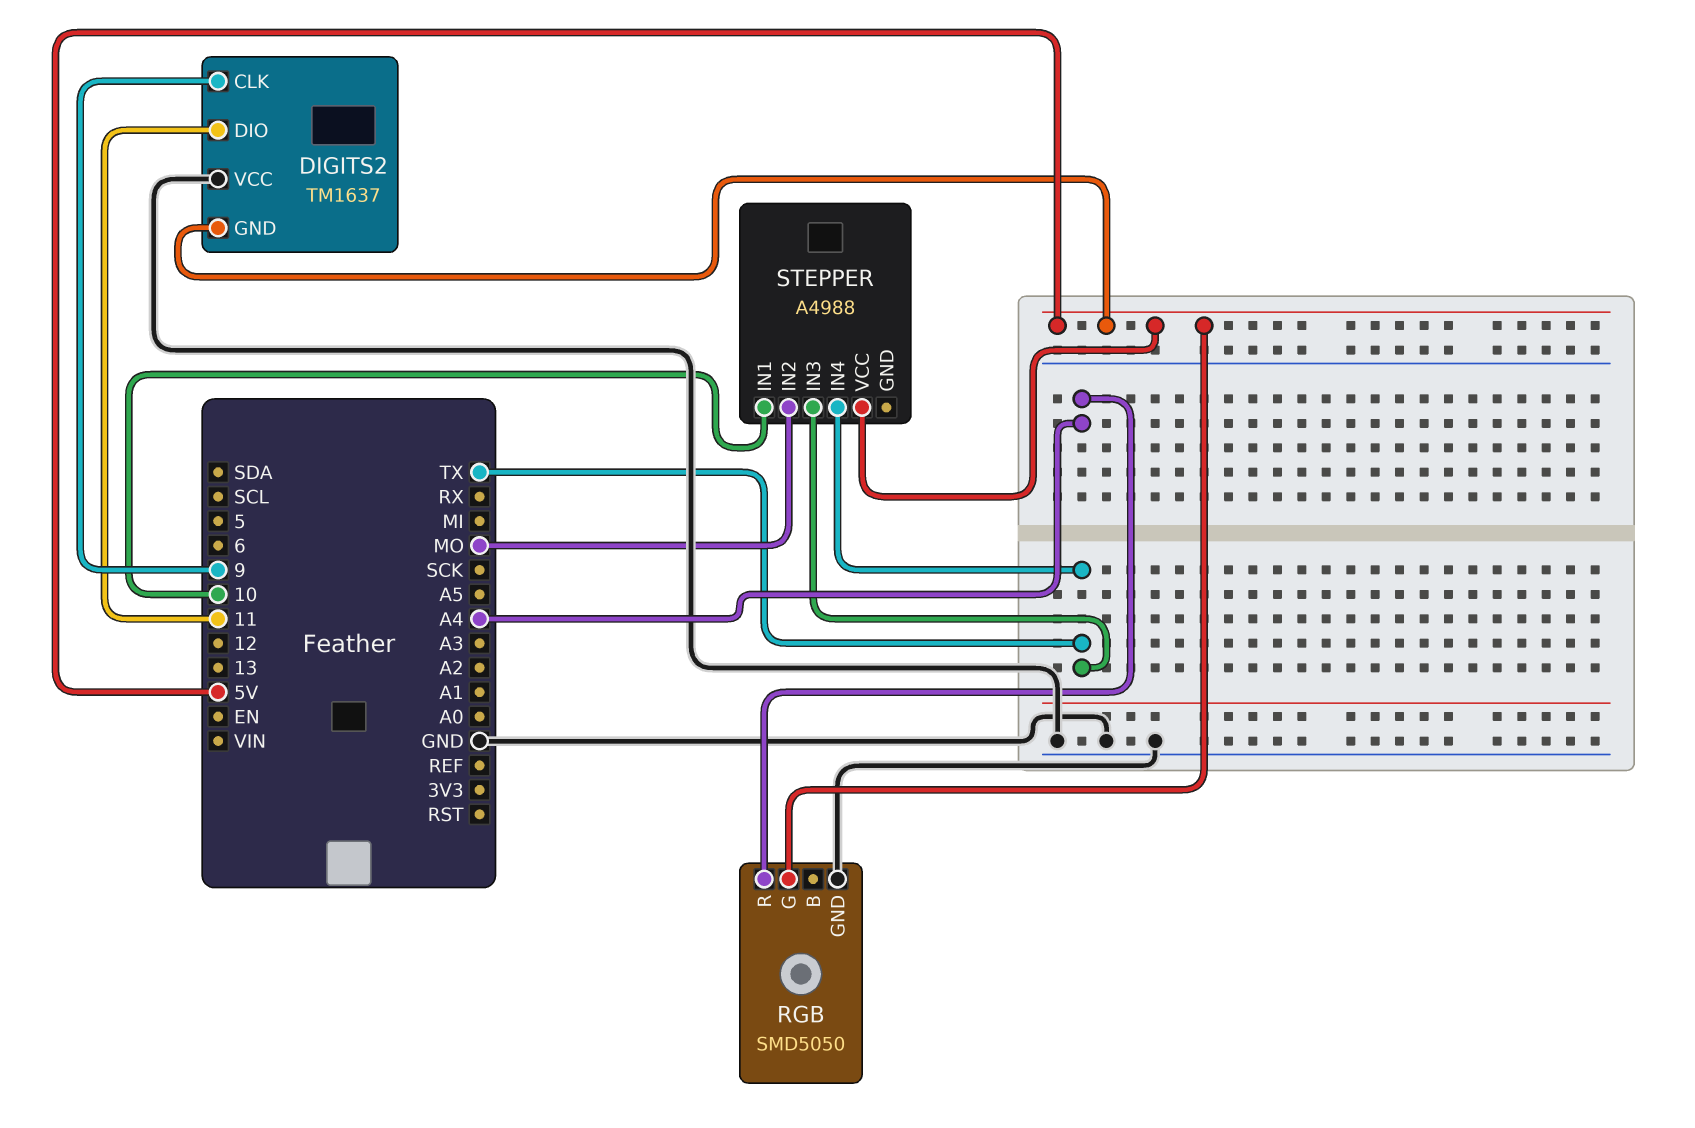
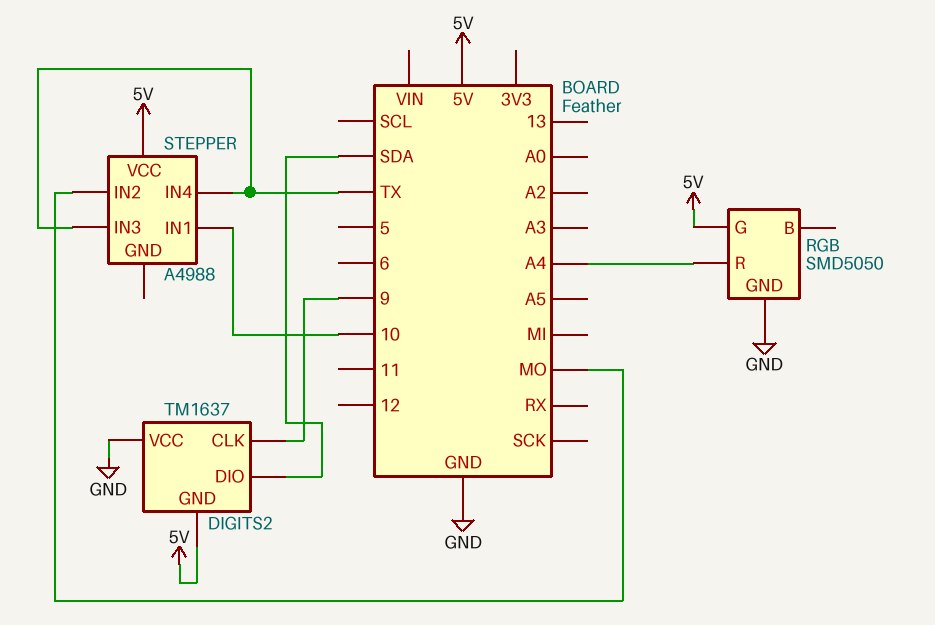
DIGITS2 pin DIO: 11 -> SDA

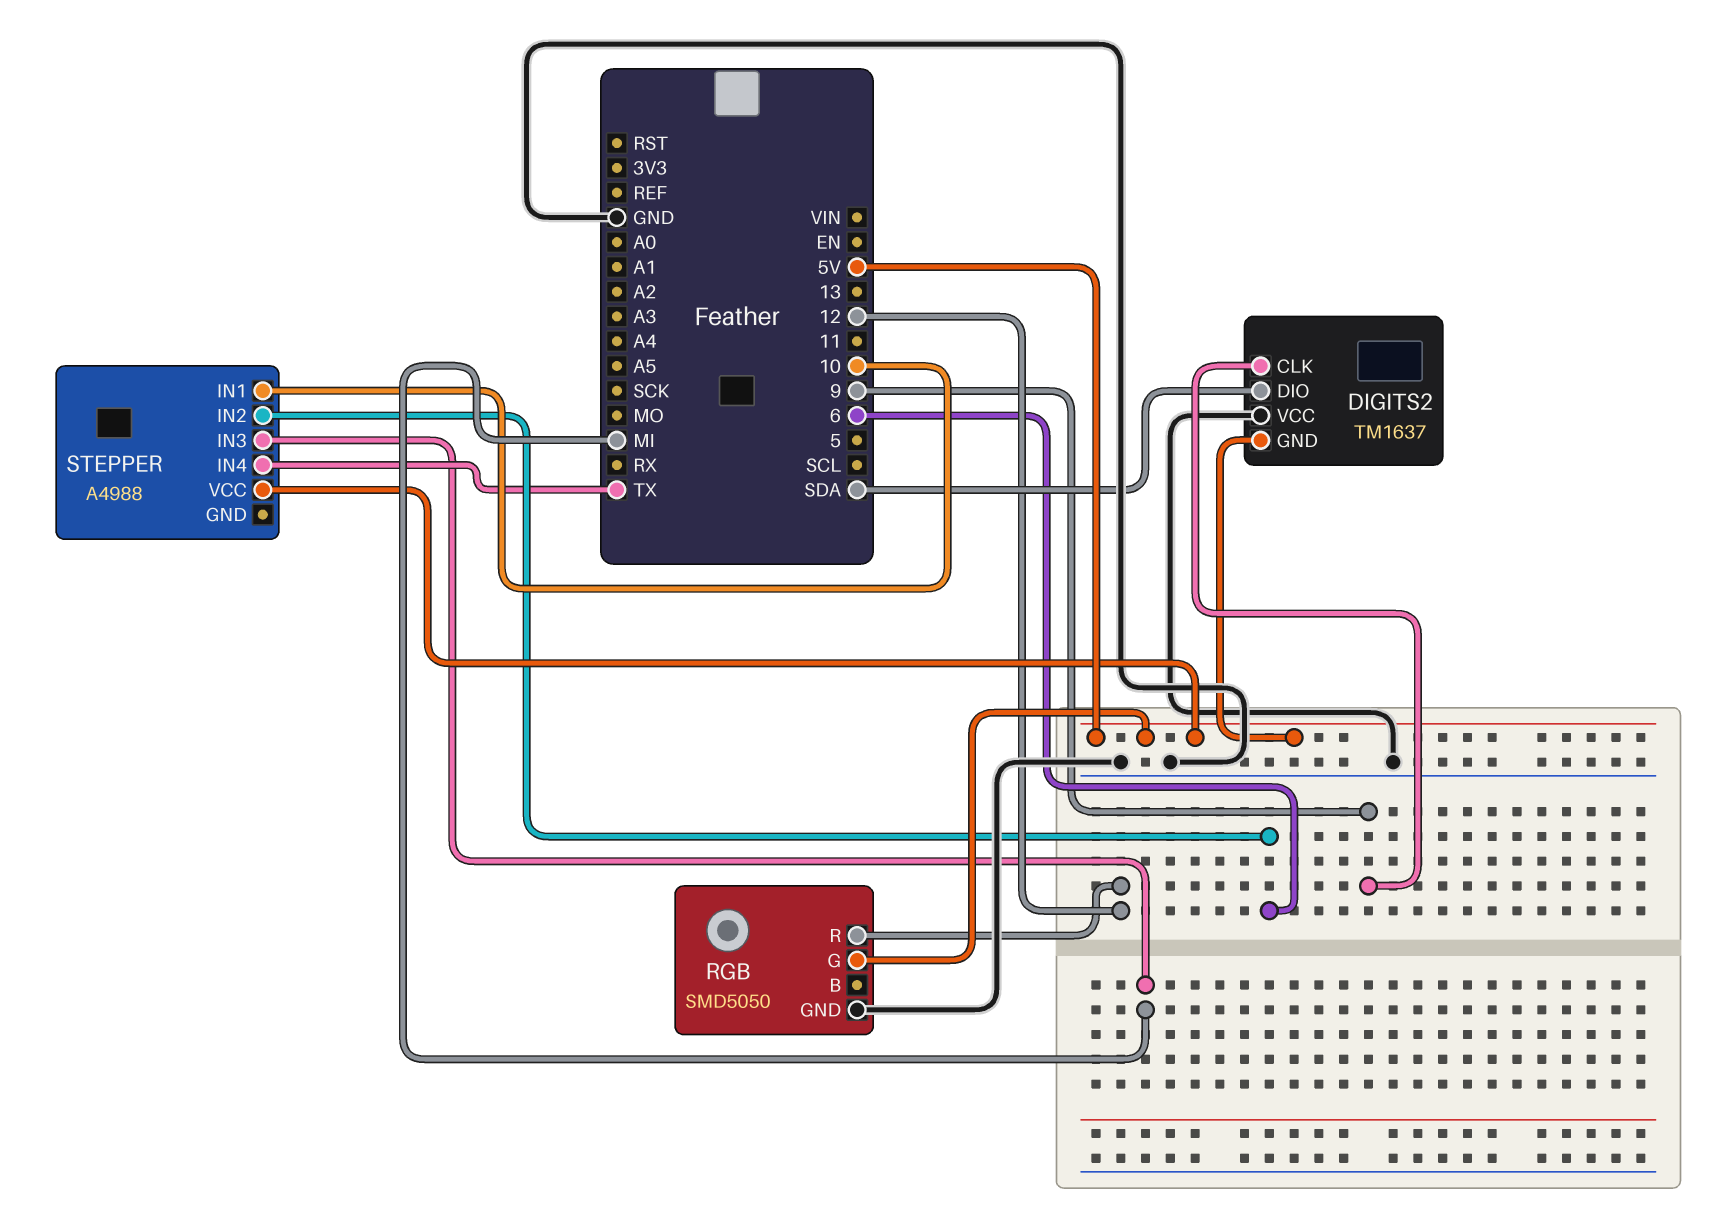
RGB pin R: A4 -> 12
STEPPER pin IN2: MO -> 6
STEPPER pin IN3: TX -> MI

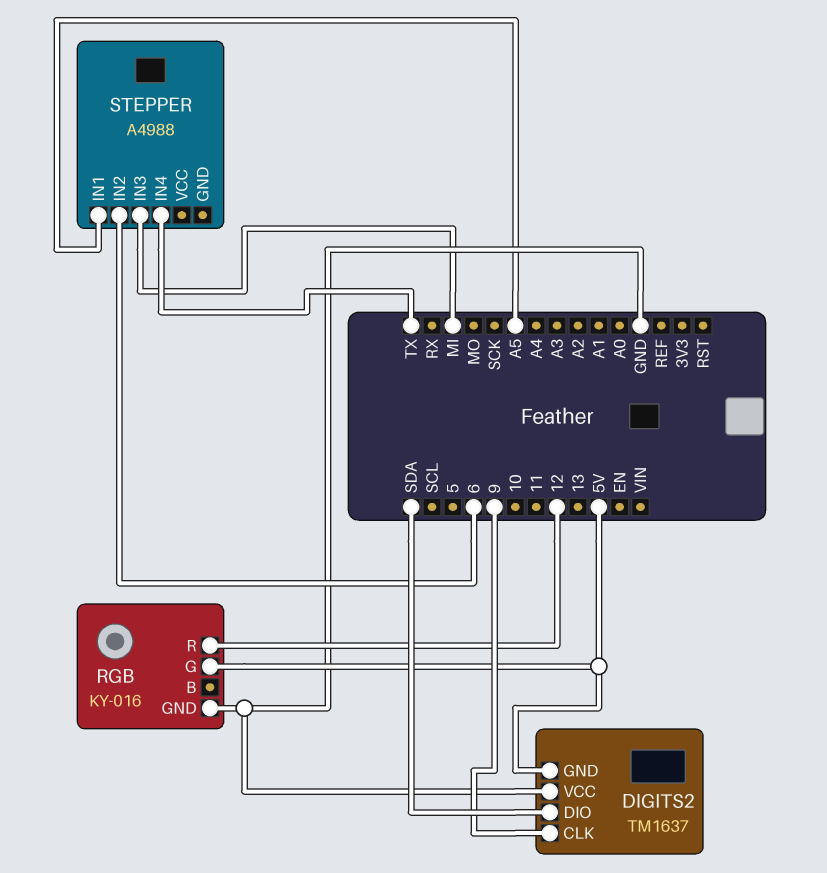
RGB: SMD5050 -> KY-016
STEPPER pin IN1: 10 -> A5
STEPPER pin VCC: 5V -> none

